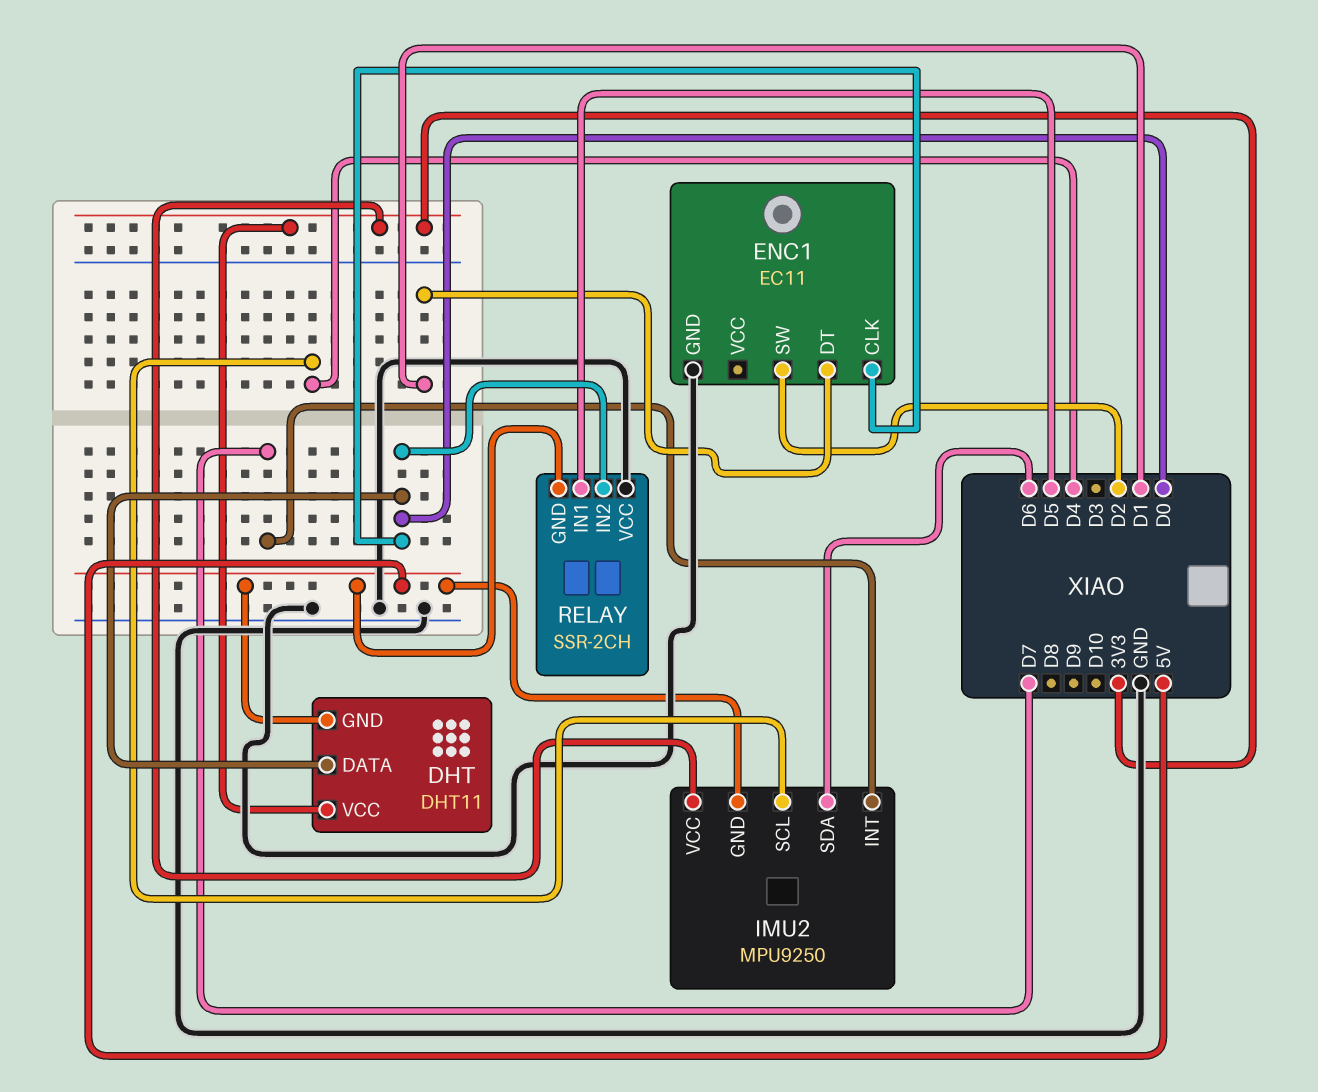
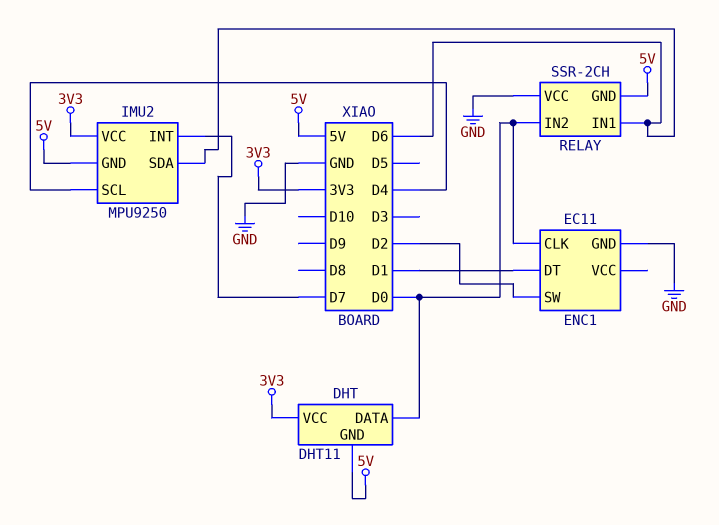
RELAY pin IN1: D5 -> D6

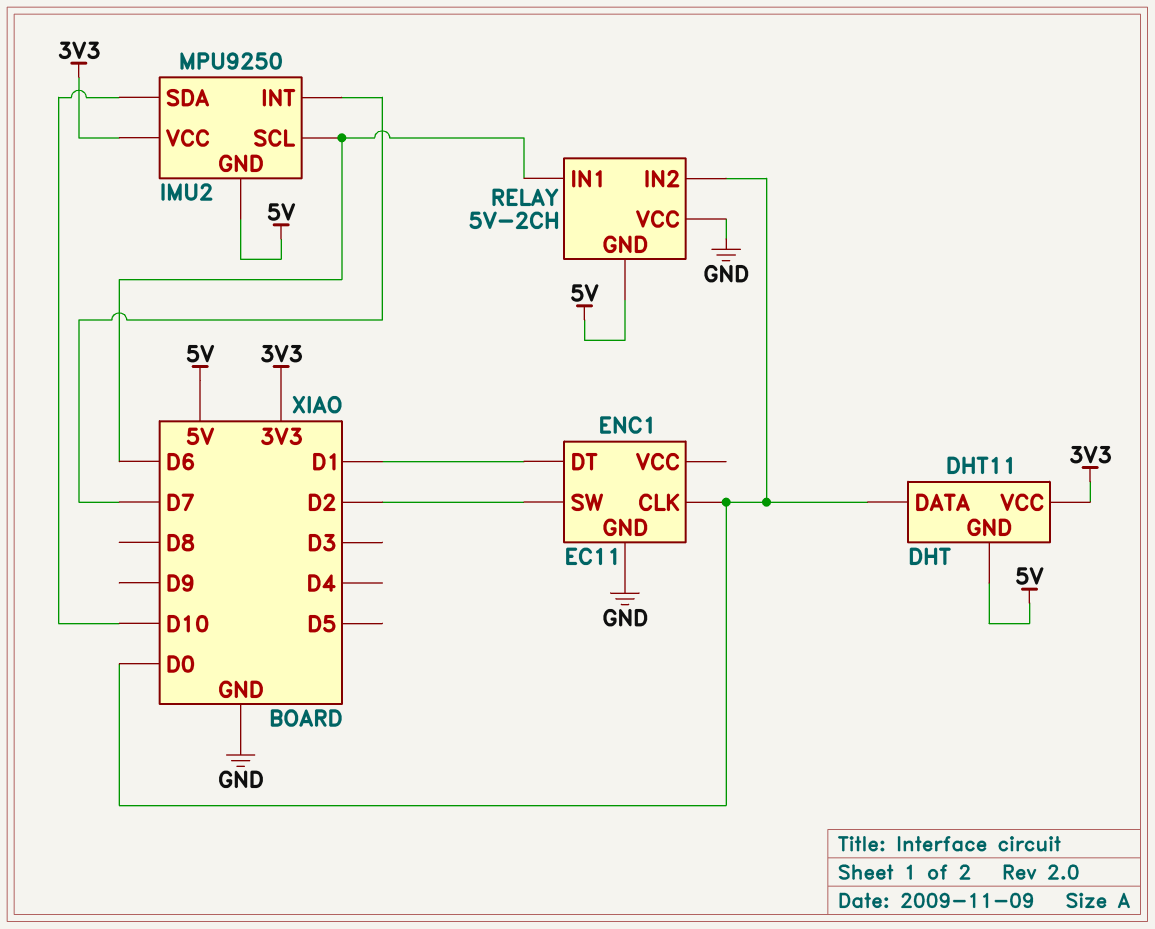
IMU2 pin SCL: D4 -> D6
IMU2 pin SDA: D6 -> D10
RELAY: SSR-2CH -> 5V-2CH

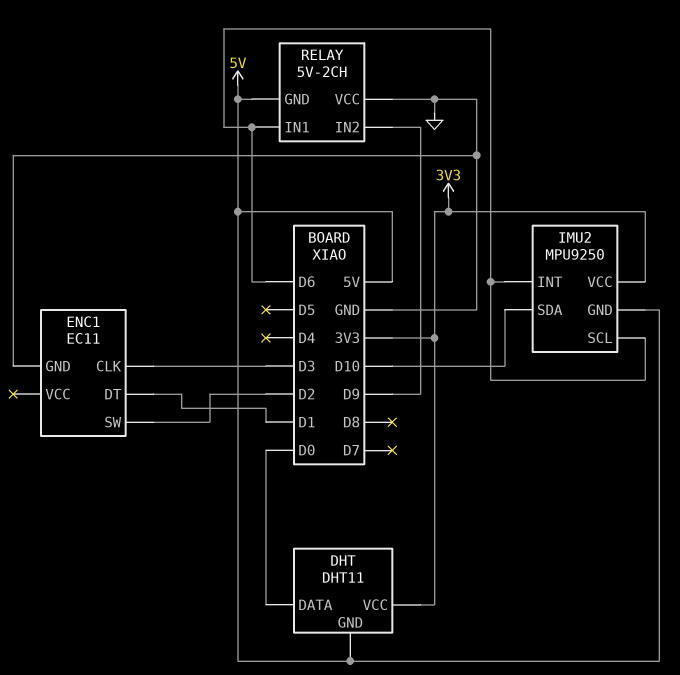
ENC1 pin CLK: D0 -> D3
IMU2 pin INT: D7 -> D6
RELAY pin IN2: D0 -> D9

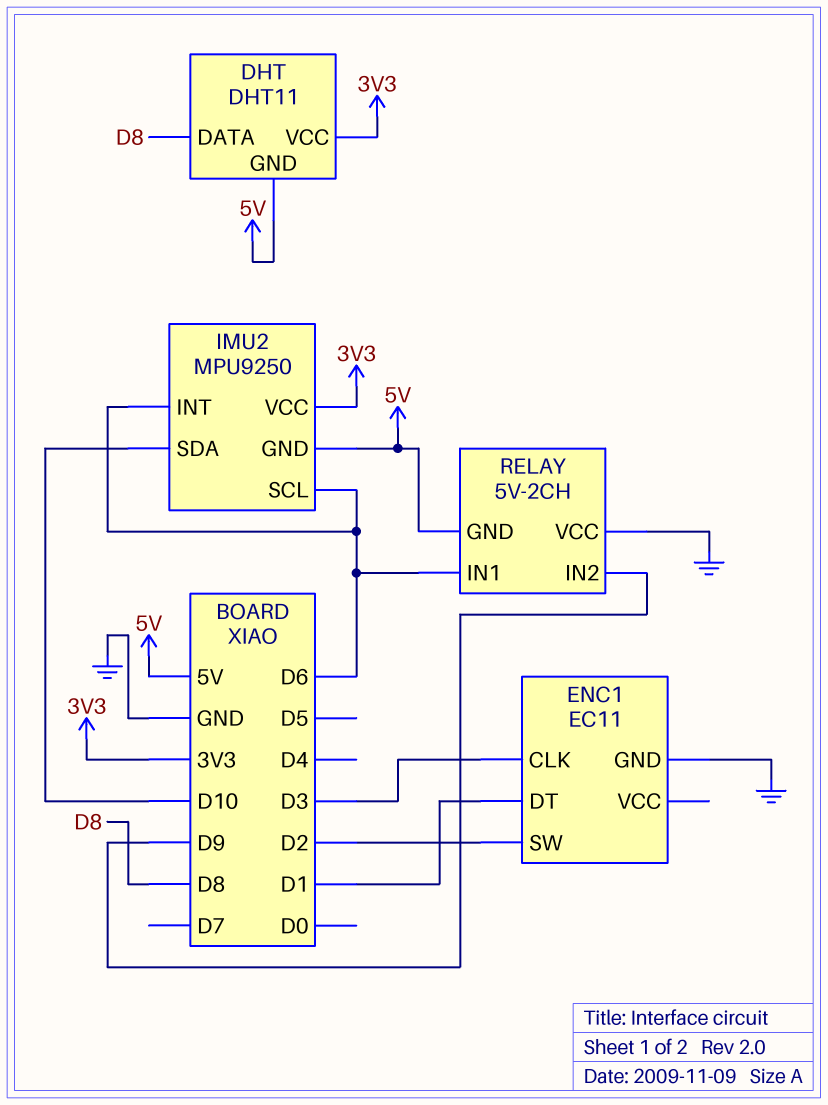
DHT pin DATA: D0 -> D8

